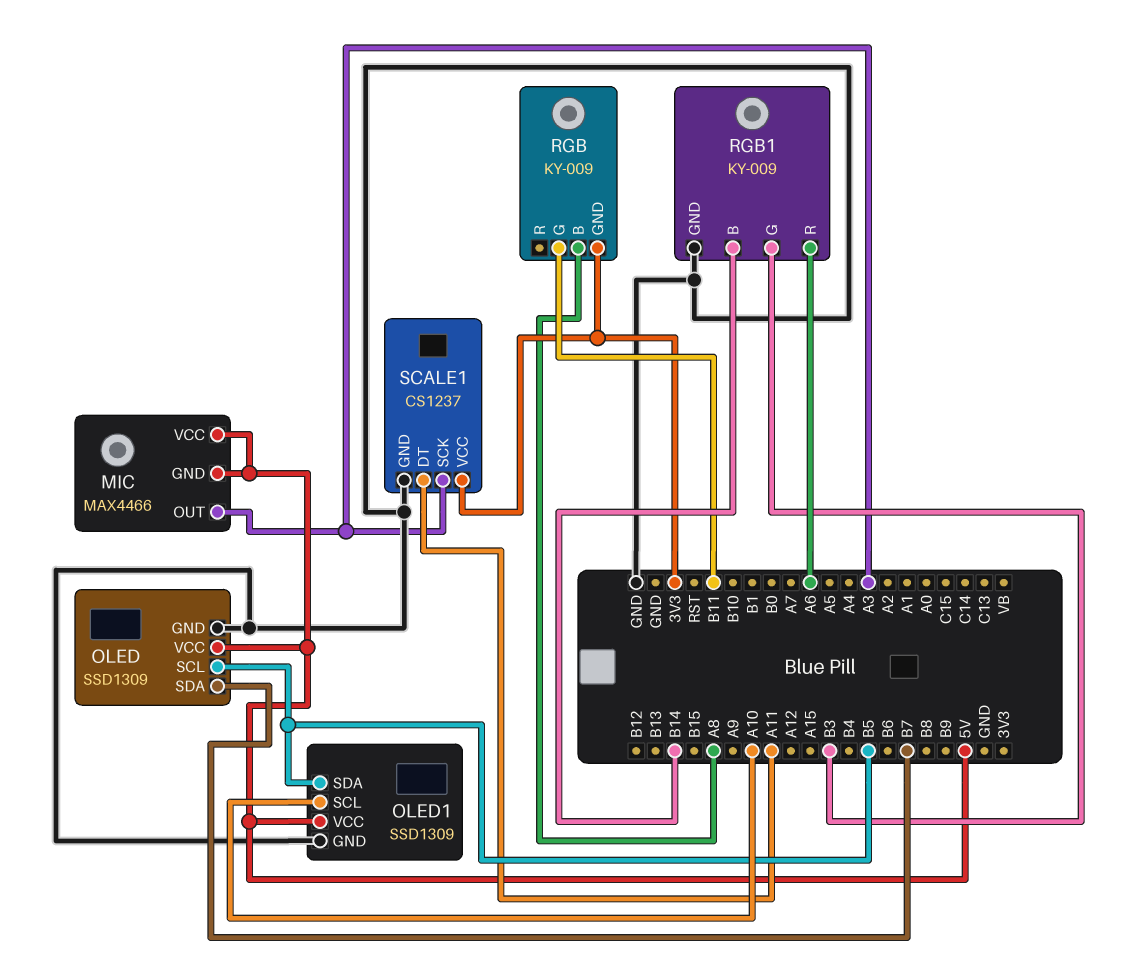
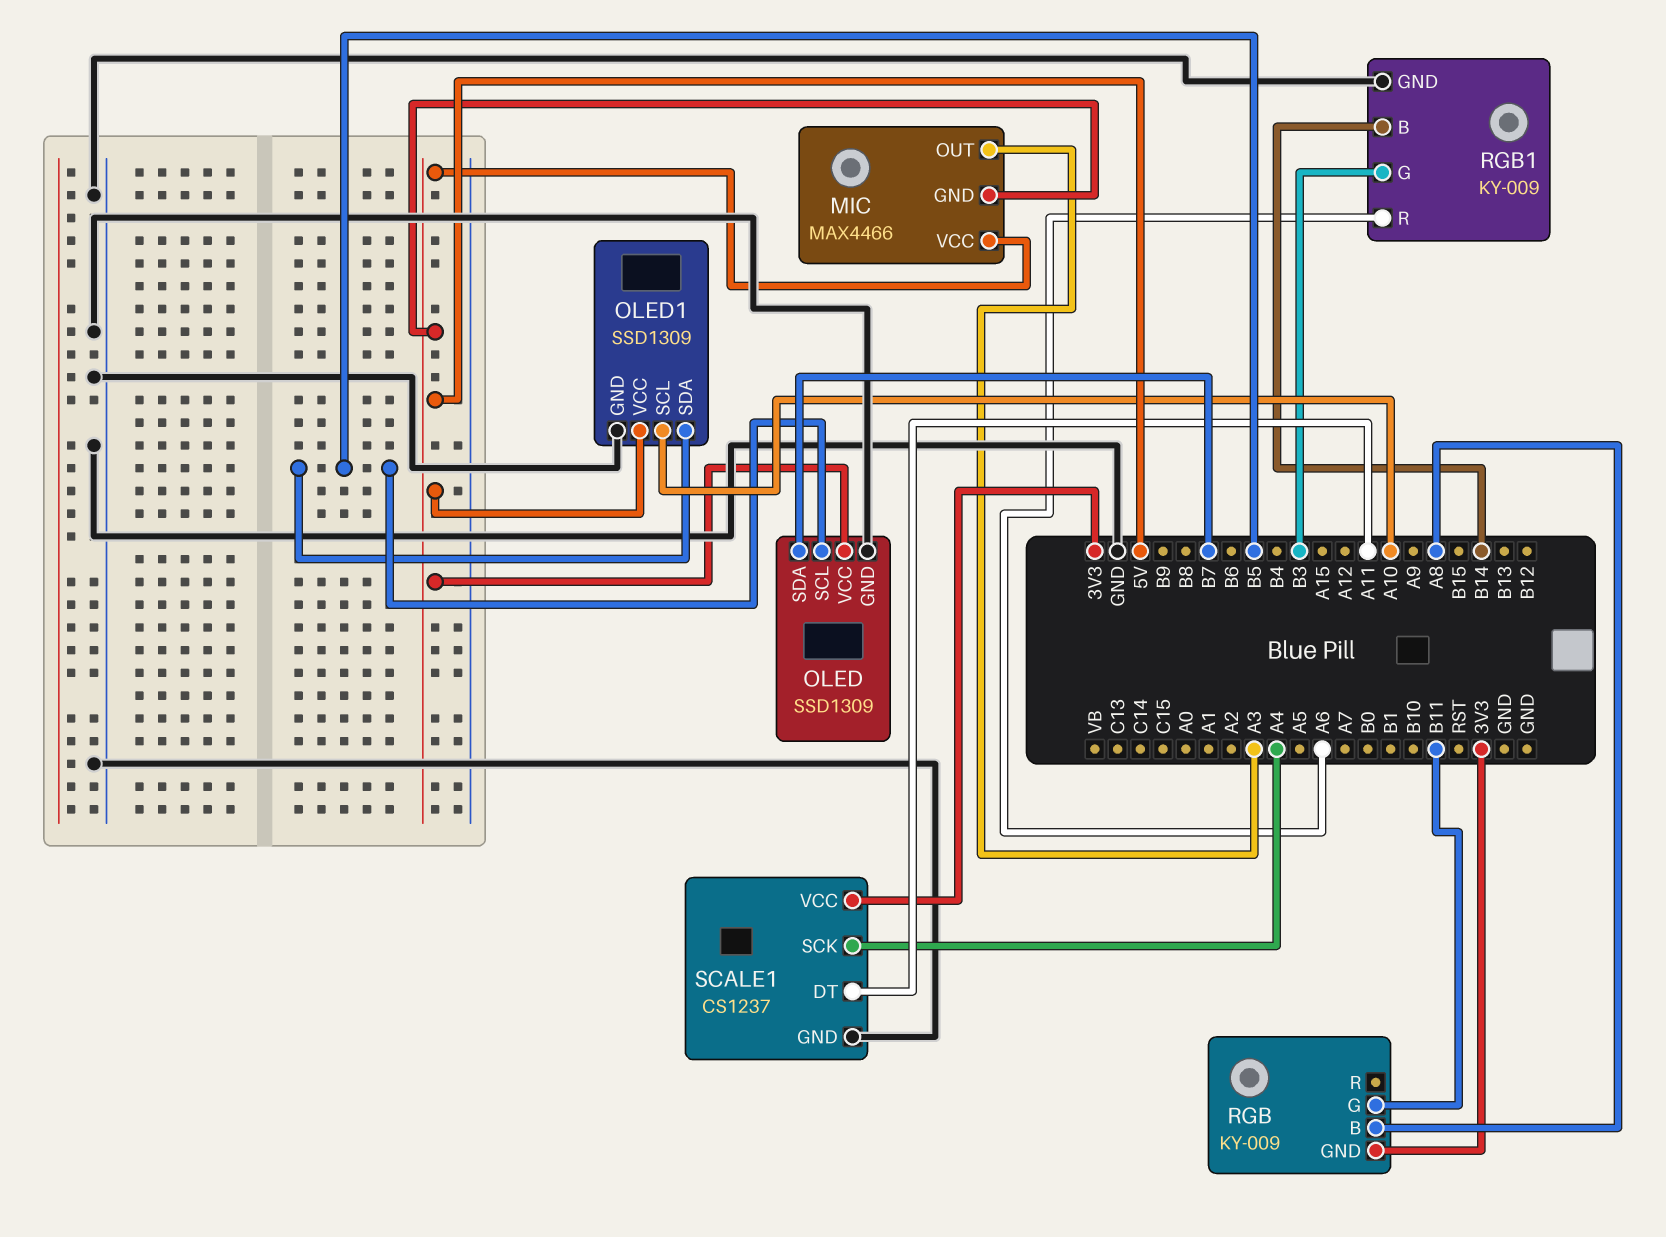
SCALE1 pin SCK: A3 -> A4

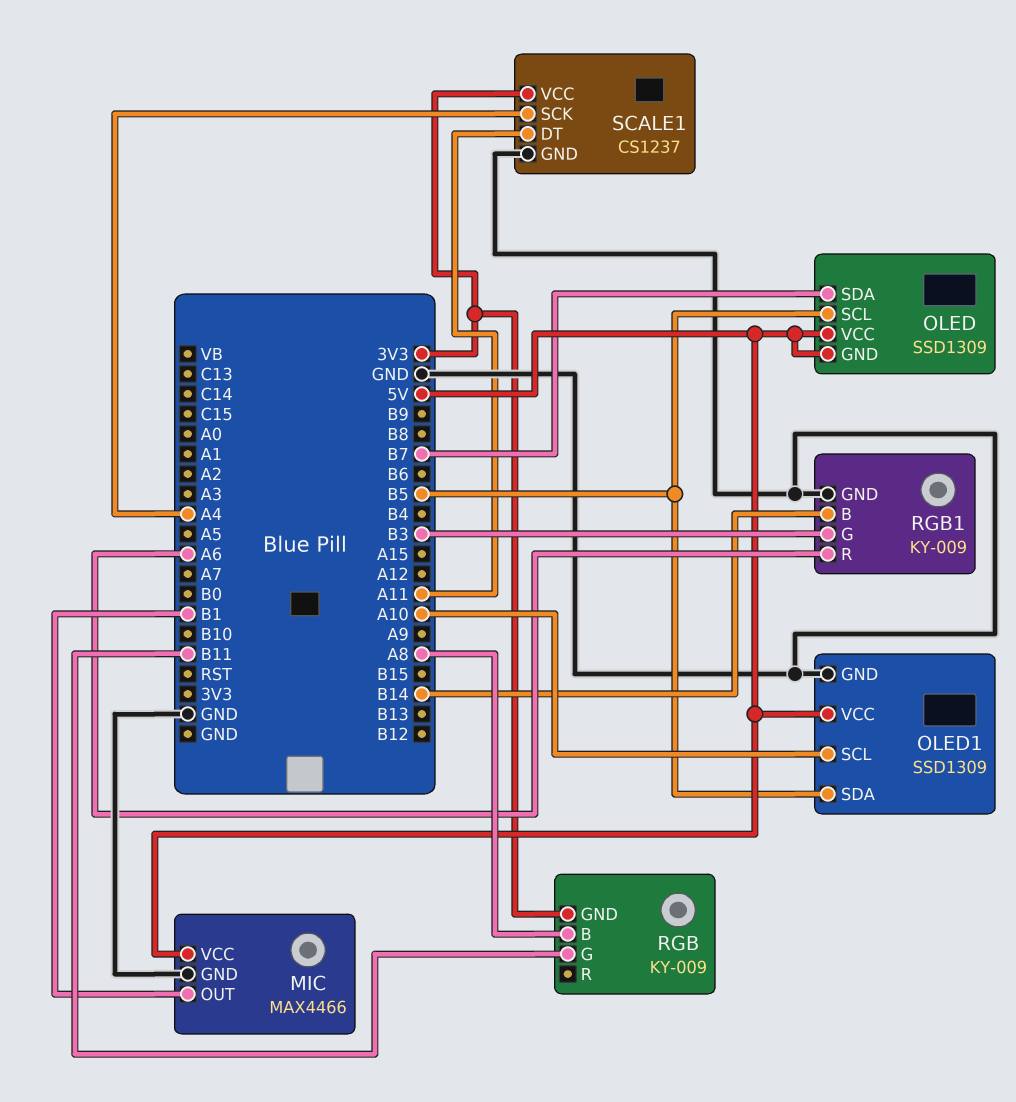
MIC pin GND: 5V -> GND
MIC pin OUT: A3 -> B1
OLED pin GND: GND -> 5V

